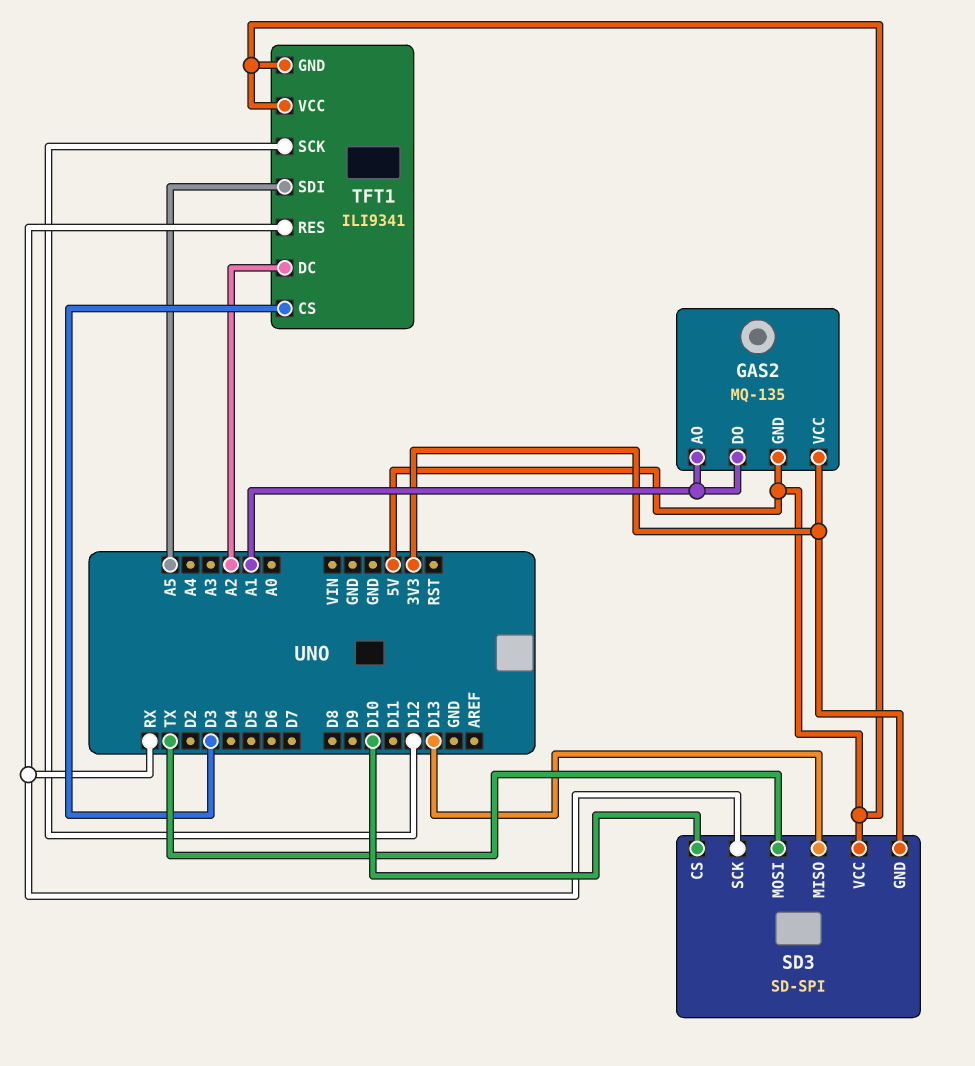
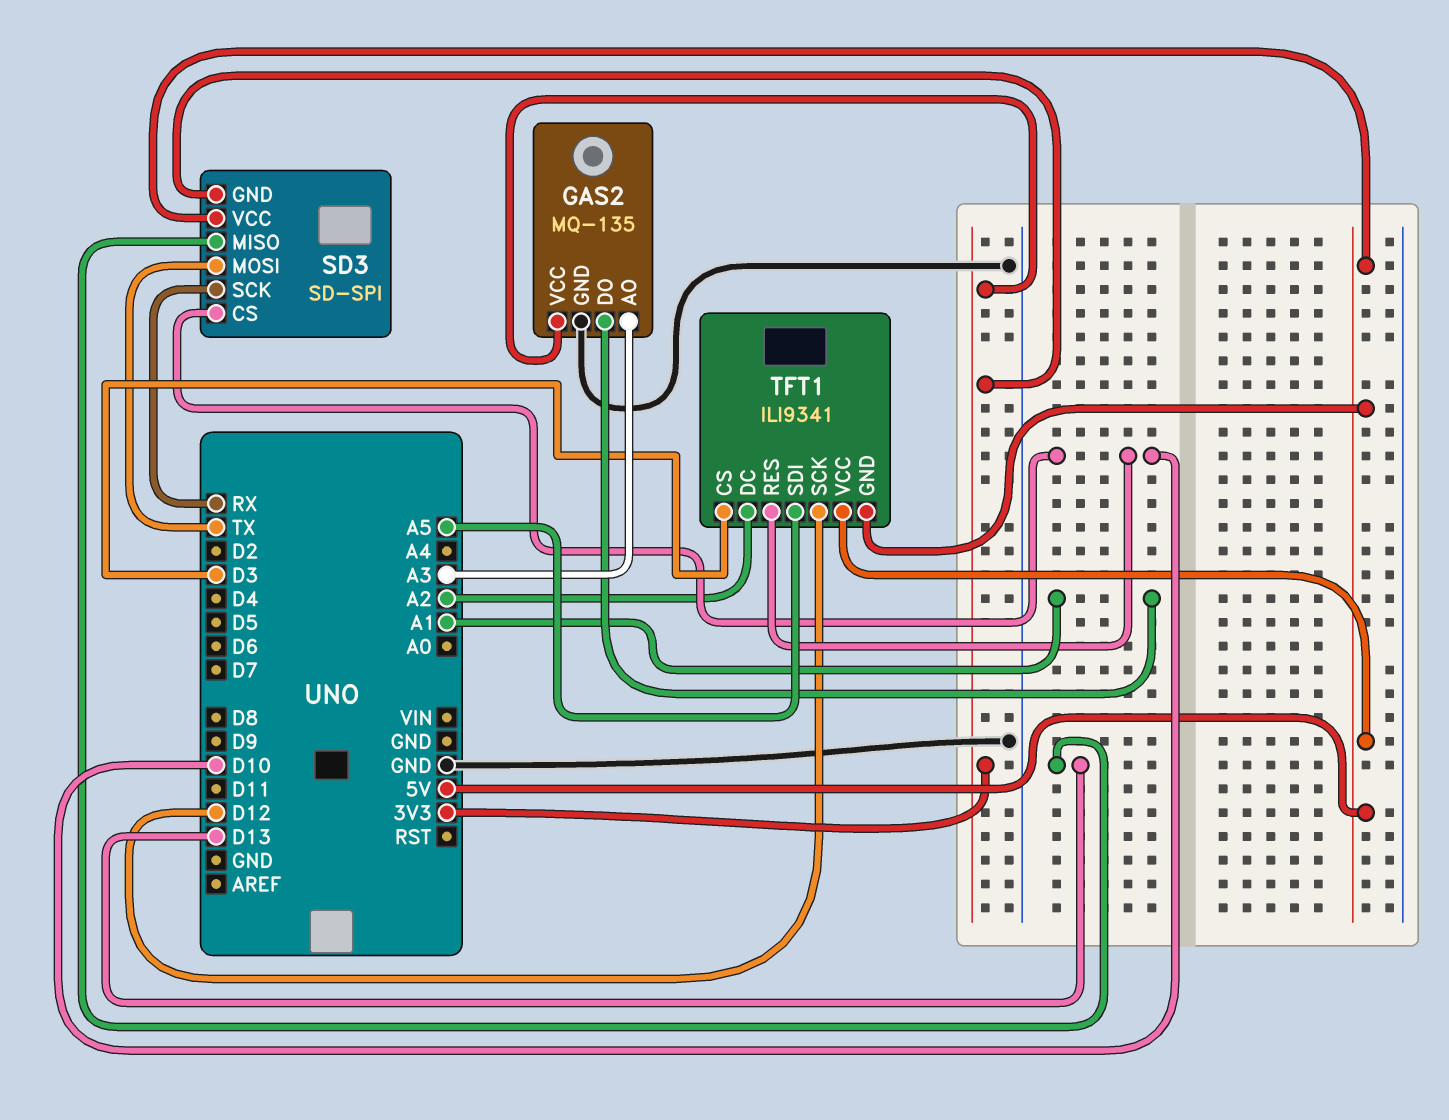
GAS2 pin AO: A1 -> A3
GAS2 pin GND: 5V -> GND
TFT1 pin RES: RX -> D10

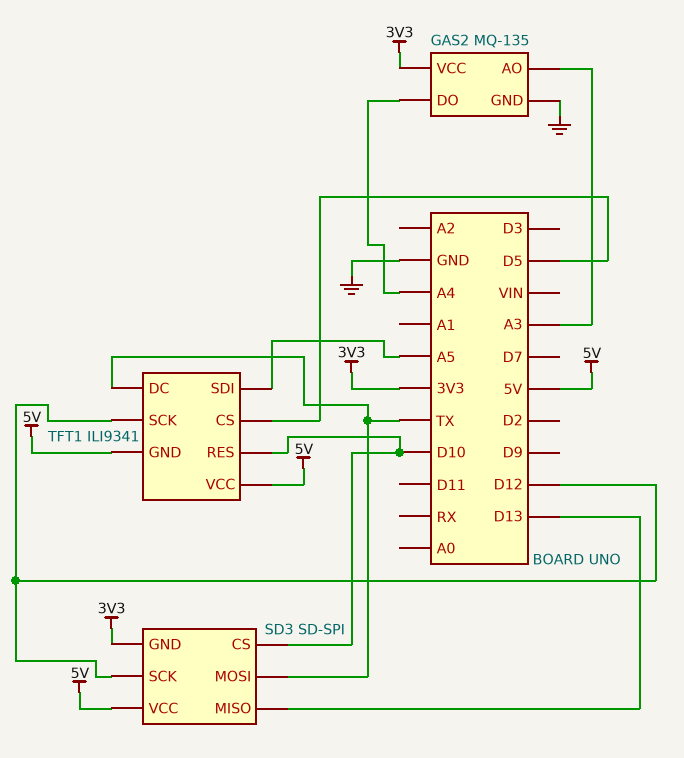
GAS2 pin DO: A1 -> A4
SD3 pin SCK: RX -> D12
TFT1 pin CS: D3 -> D5
TFT1 pin DC: A2 -> TX

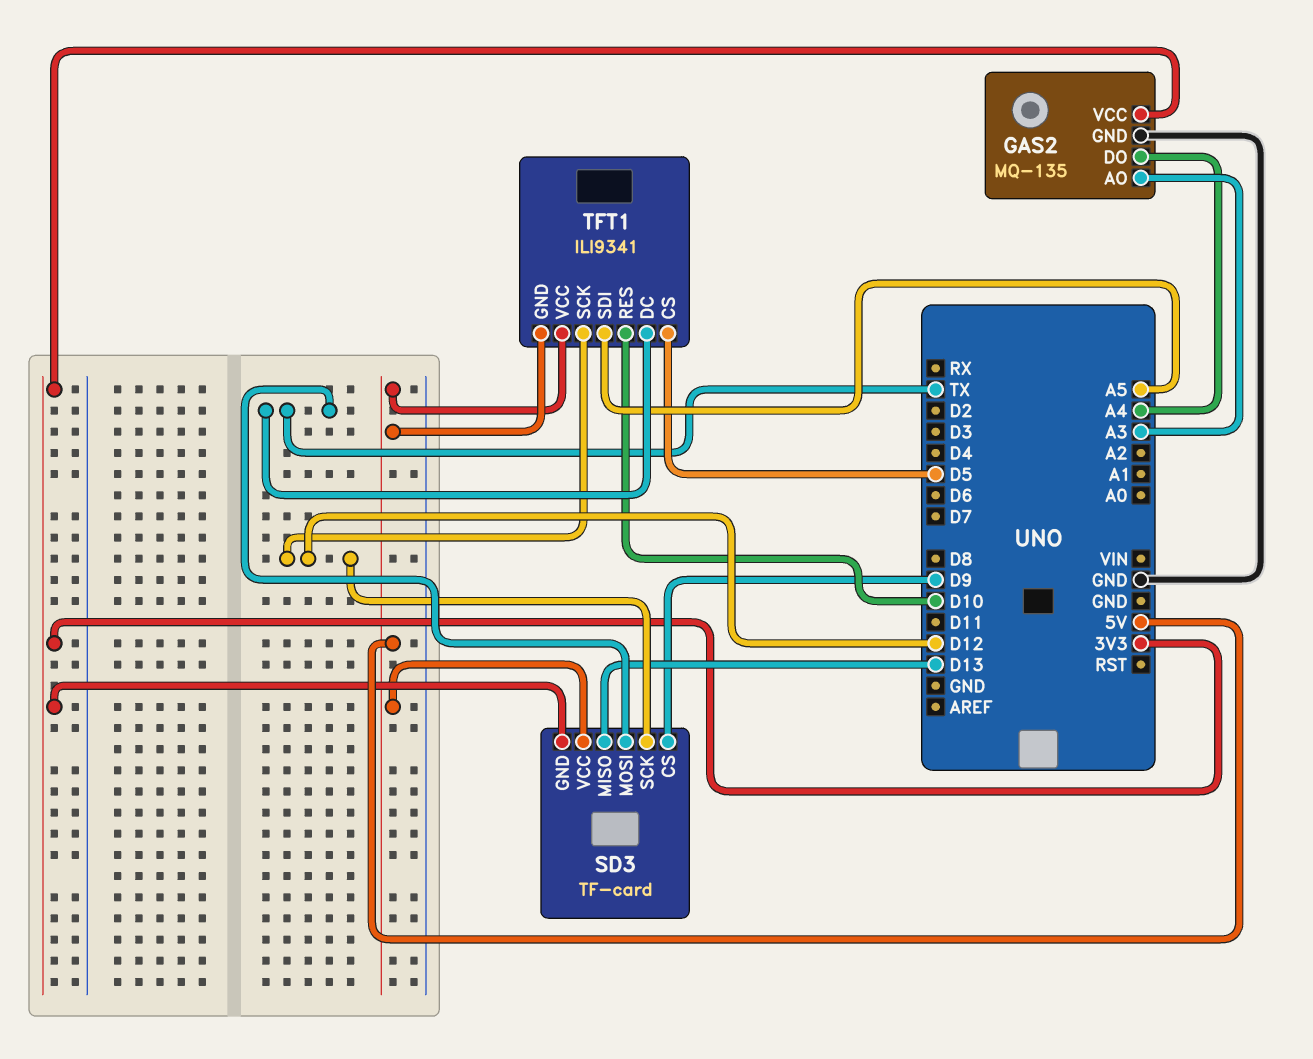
SD3: SD-SPI -> TF-card
SD3 pin CS: D10 -> D9

